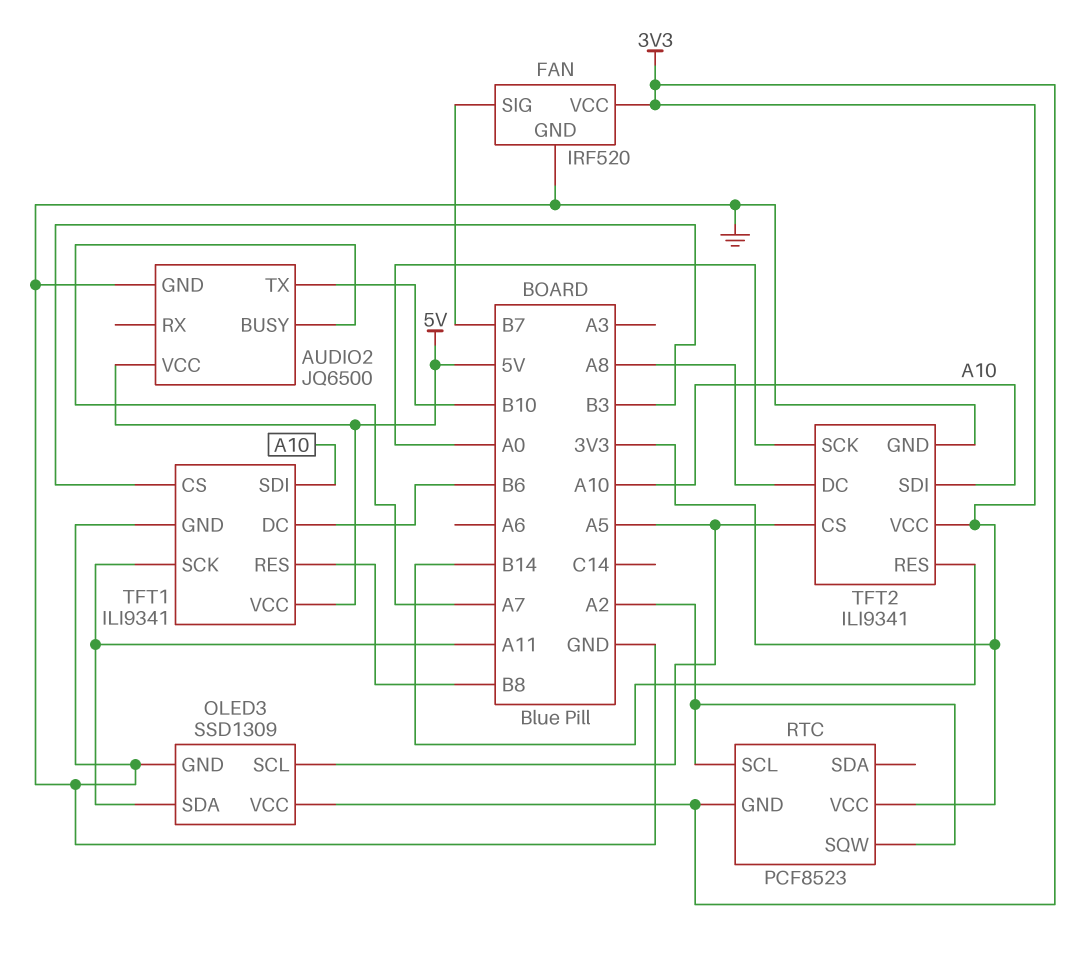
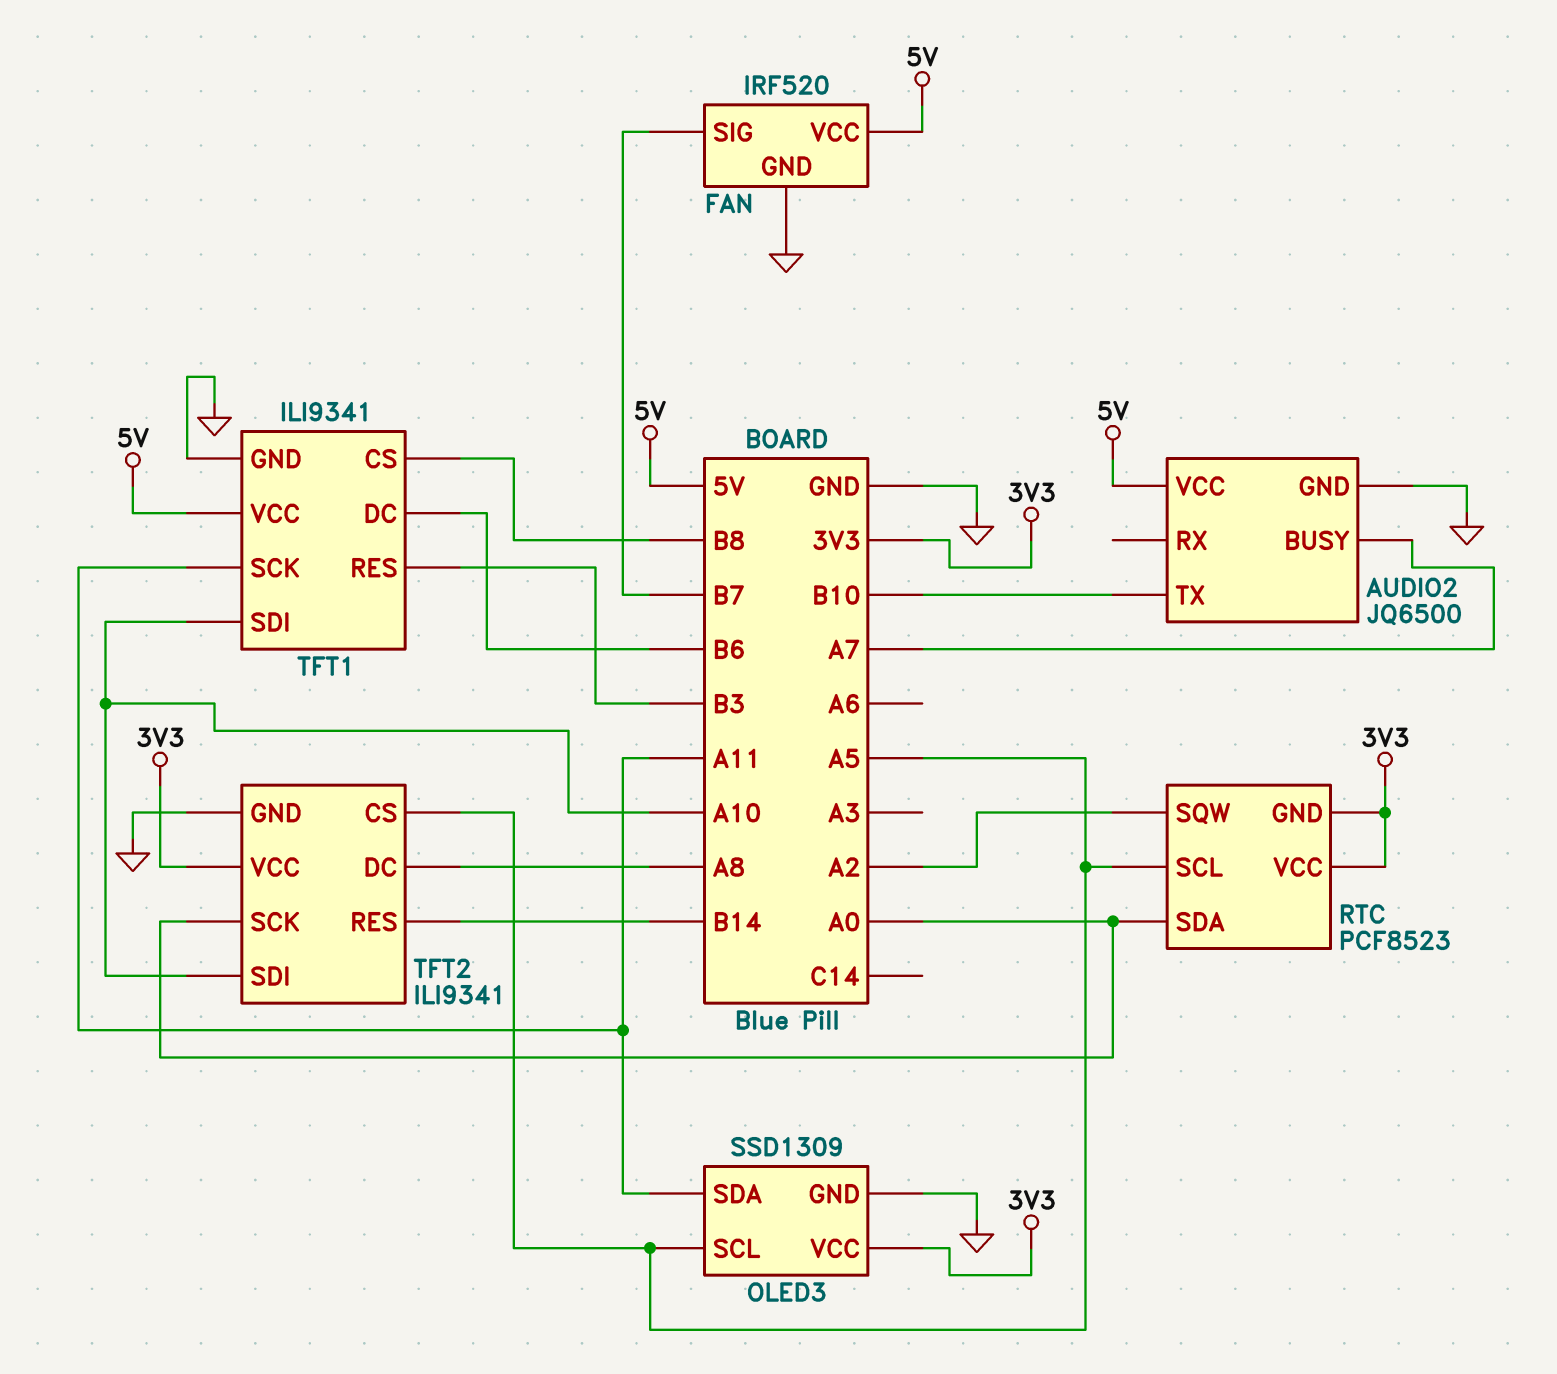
FAN pin VCC: 3V3 -> 5V
RTC pin SCL: A2 -> A5
RTC pin SDA: none -> A0
TFT1 pin CS: B3 -> B8
TFT1 pin RES: B8 -> B3

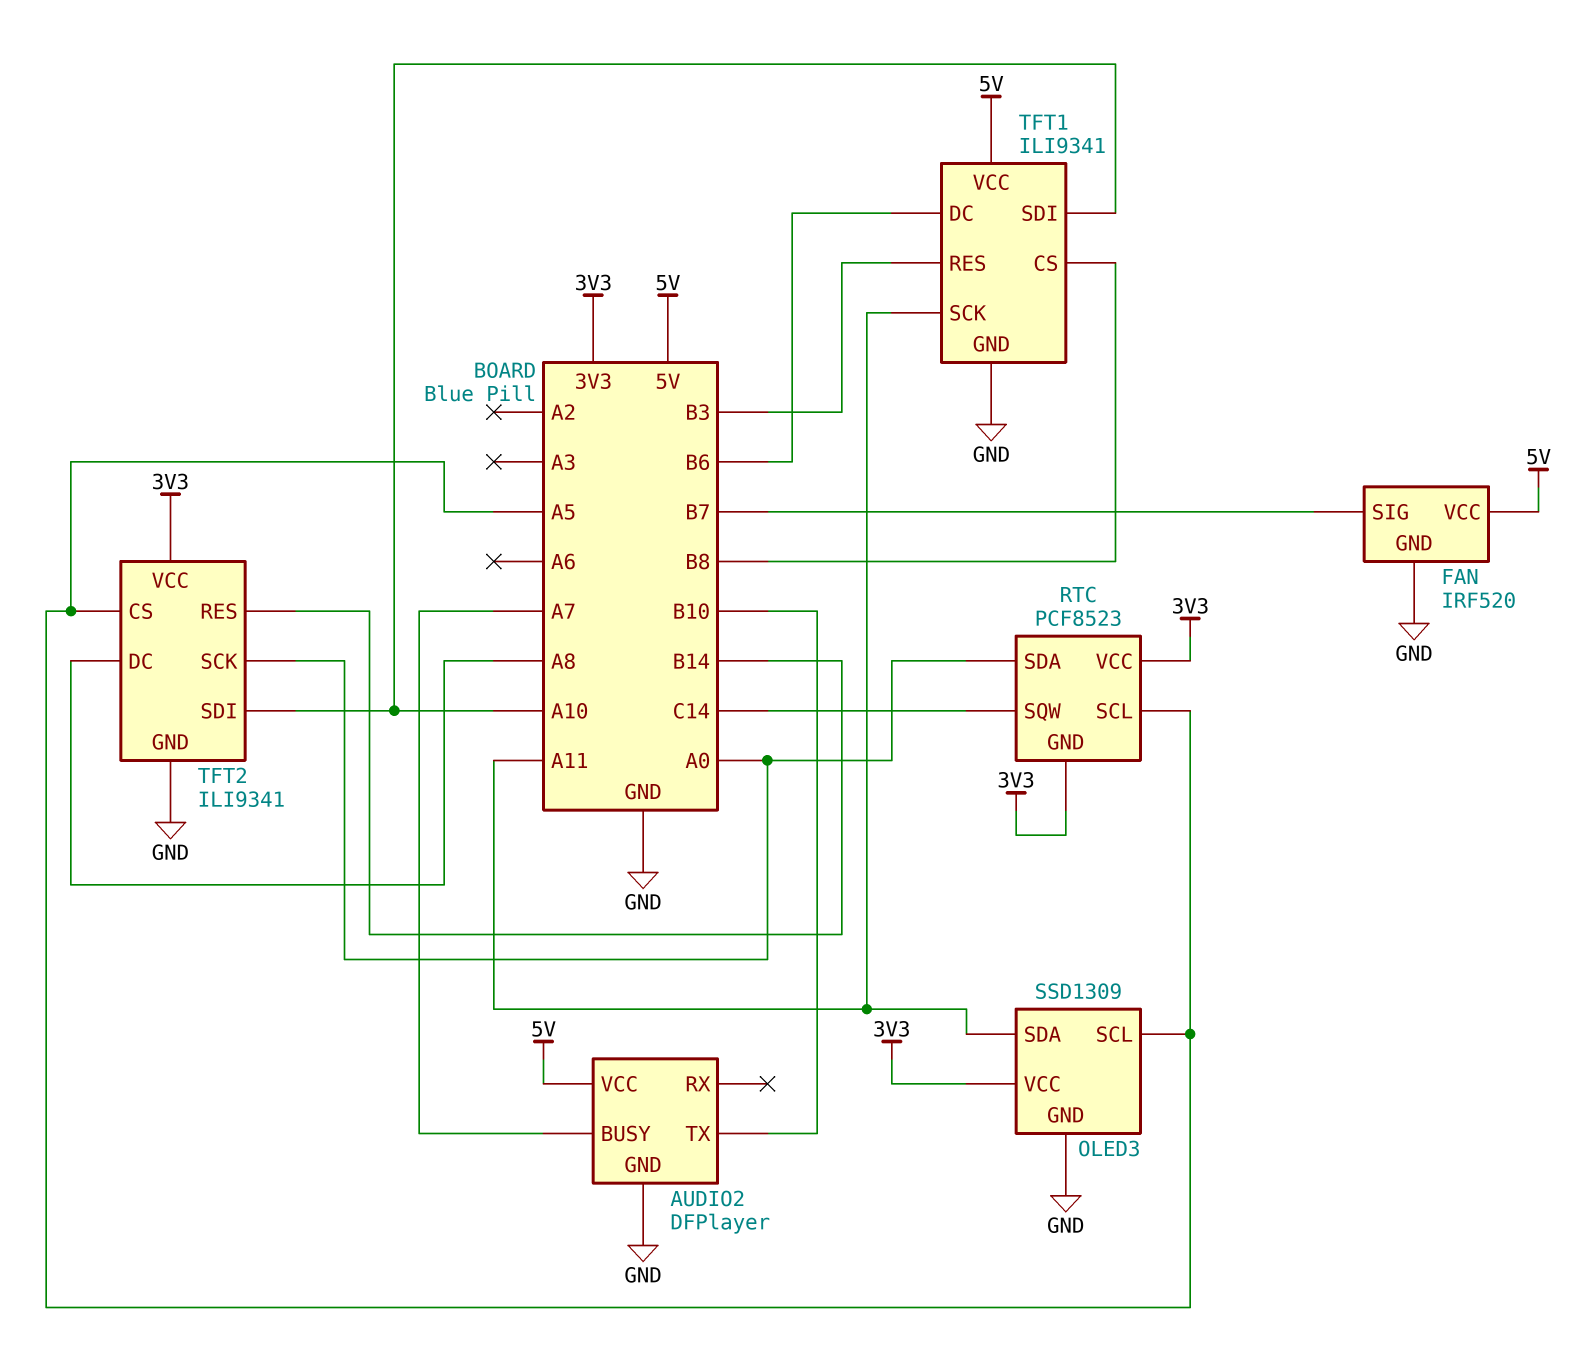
AUDIO2: JQ6500 -> DFPlayer
RTC pin SQW: A2 -> C14

